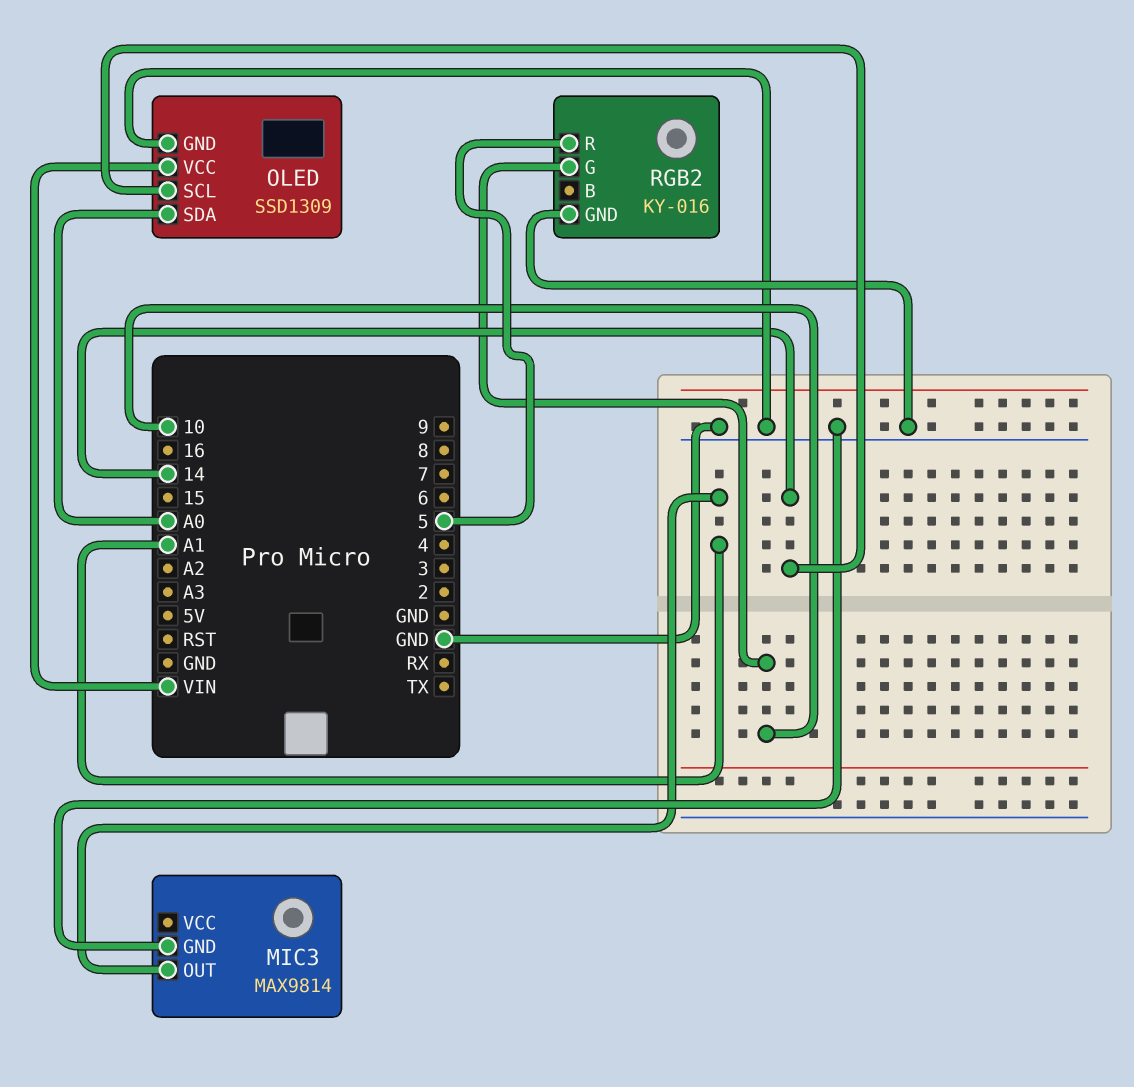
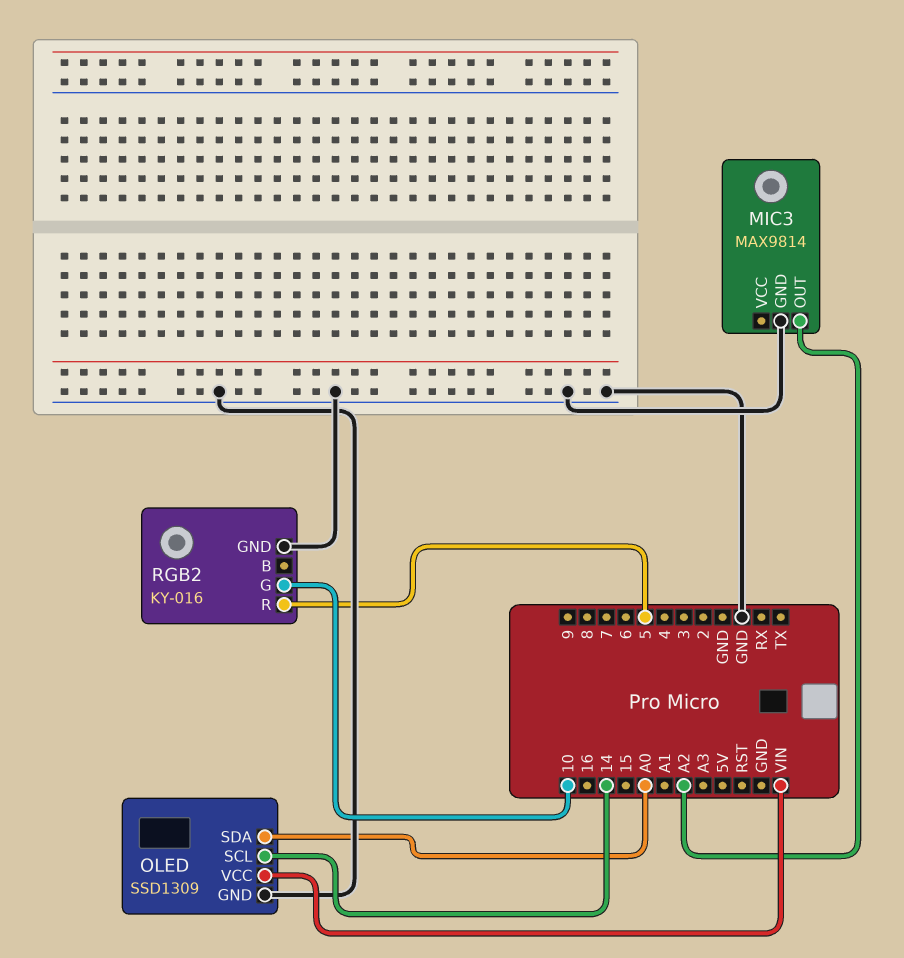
MIC3 pin OUT: A1 -> A2

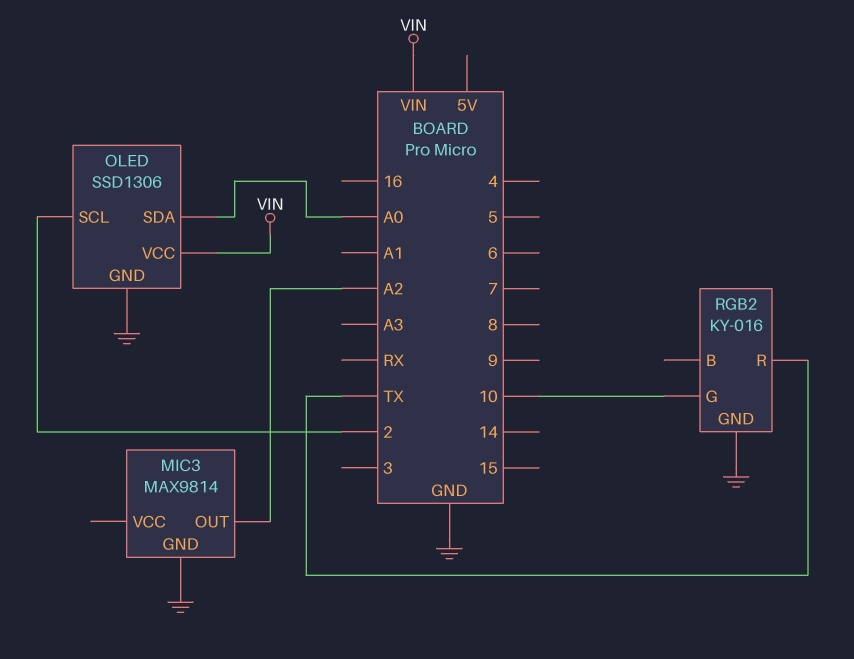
OLED: SSD1309 -> SSD1306
OLED pin SCL: 14 -> 2
RGB2 pin R: 5 -> TX

